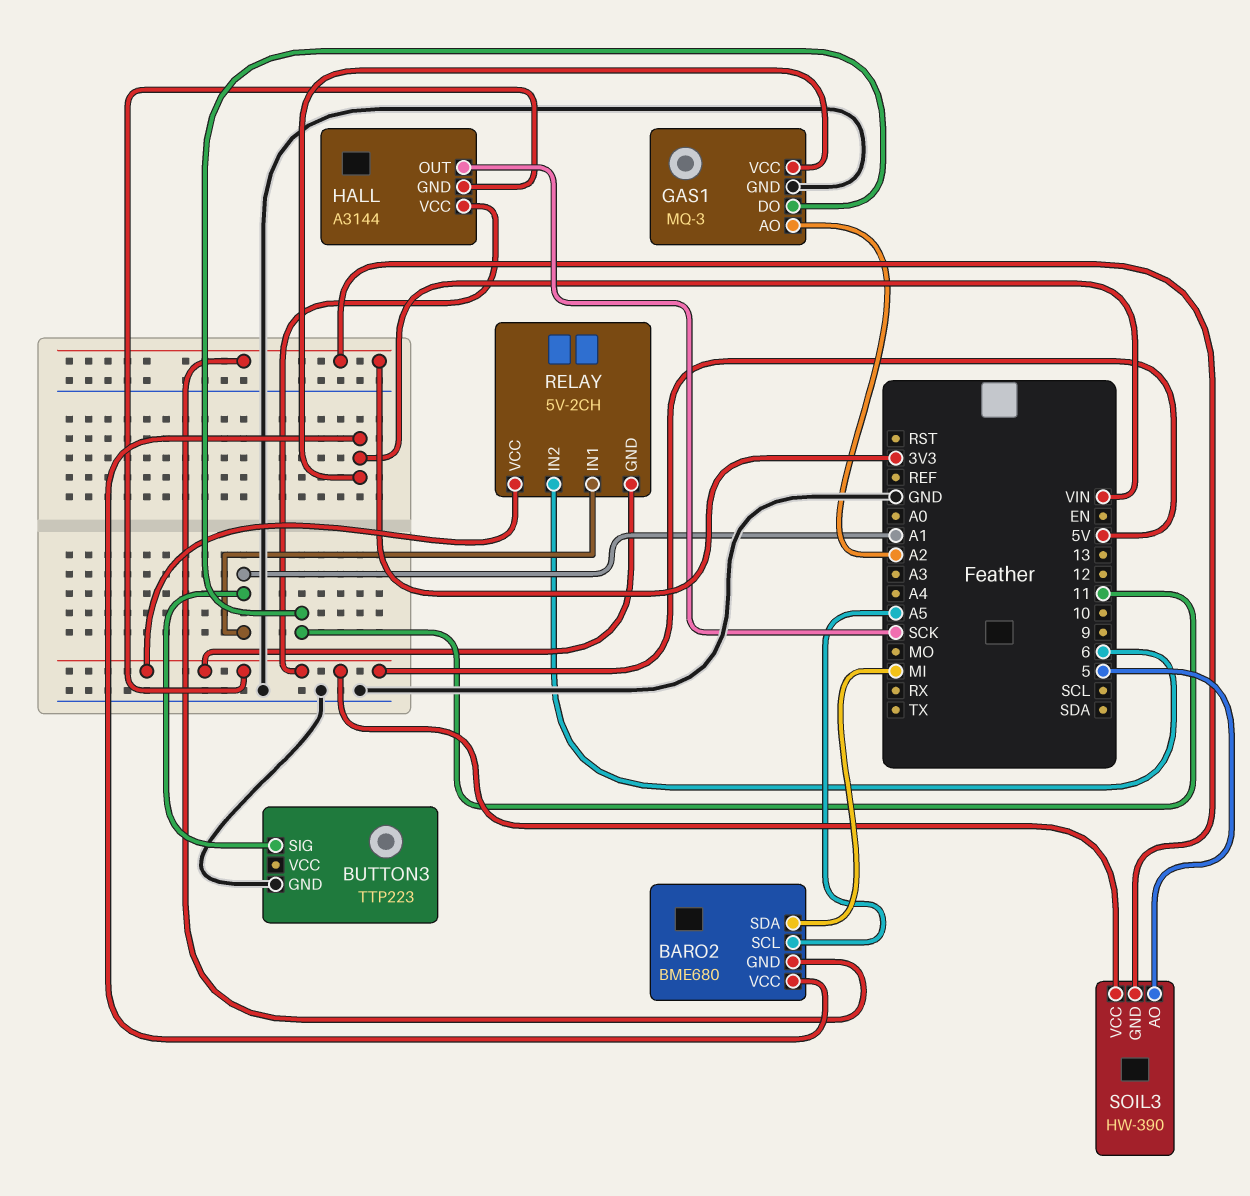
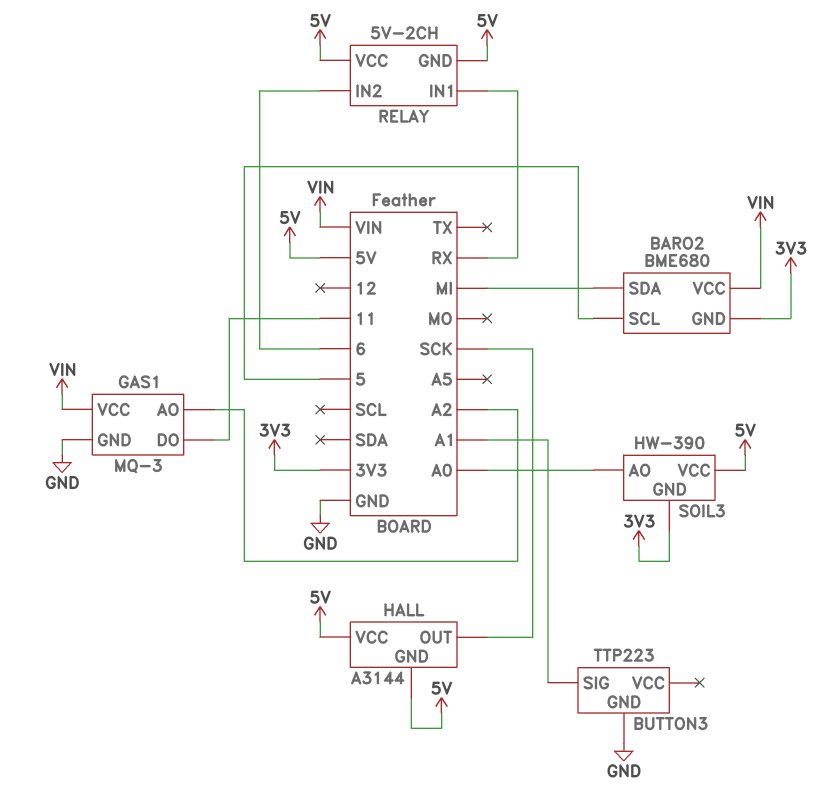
BARO2 pin SCL: A5 -> 5
RELAY pin IN1: A1 -> RX
SOIL3 pin AO: 5 -> A0

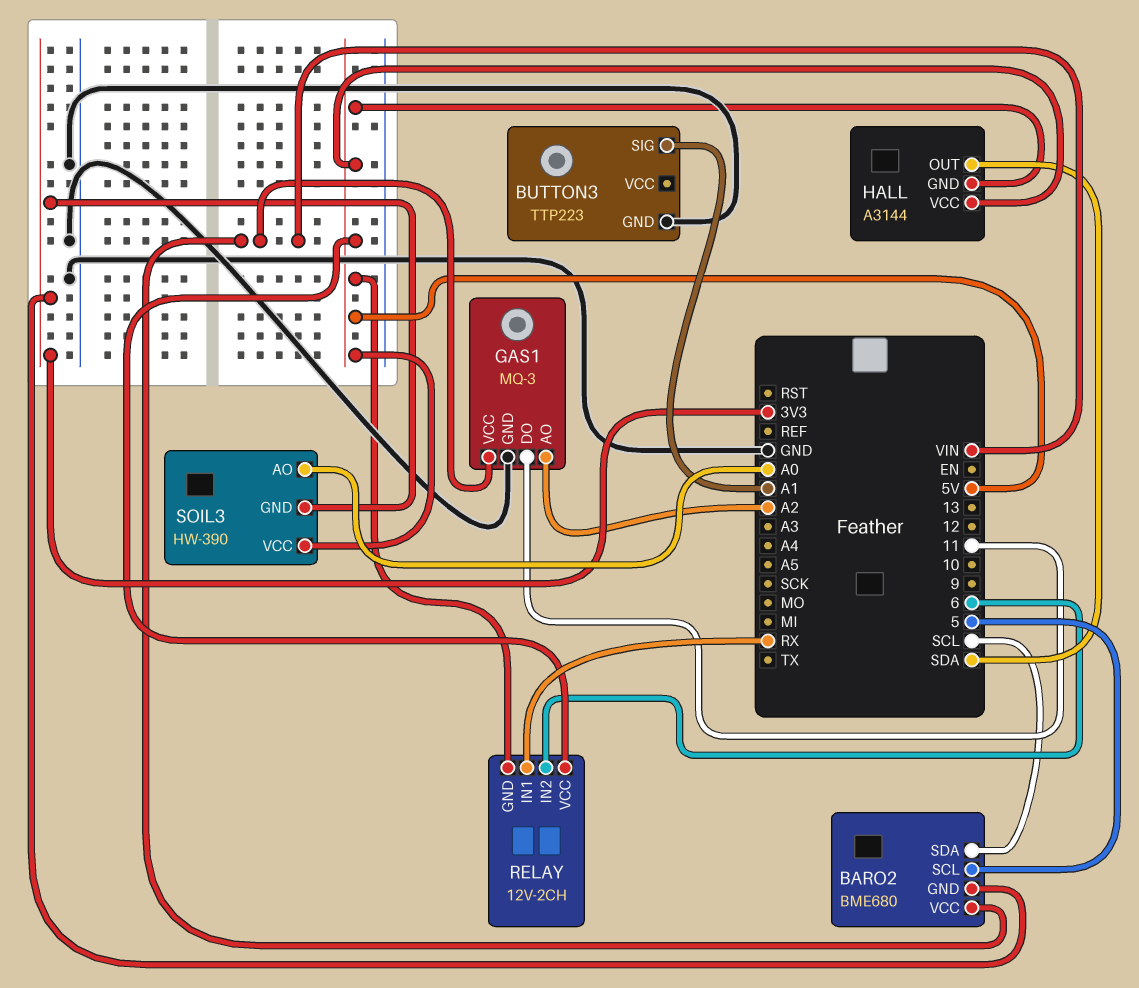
BARO2 pin SDA: MI -> SCL
HALL pin OUT: SCK -> SDA
RELAY: 5V-2CH -> 12V-2CH

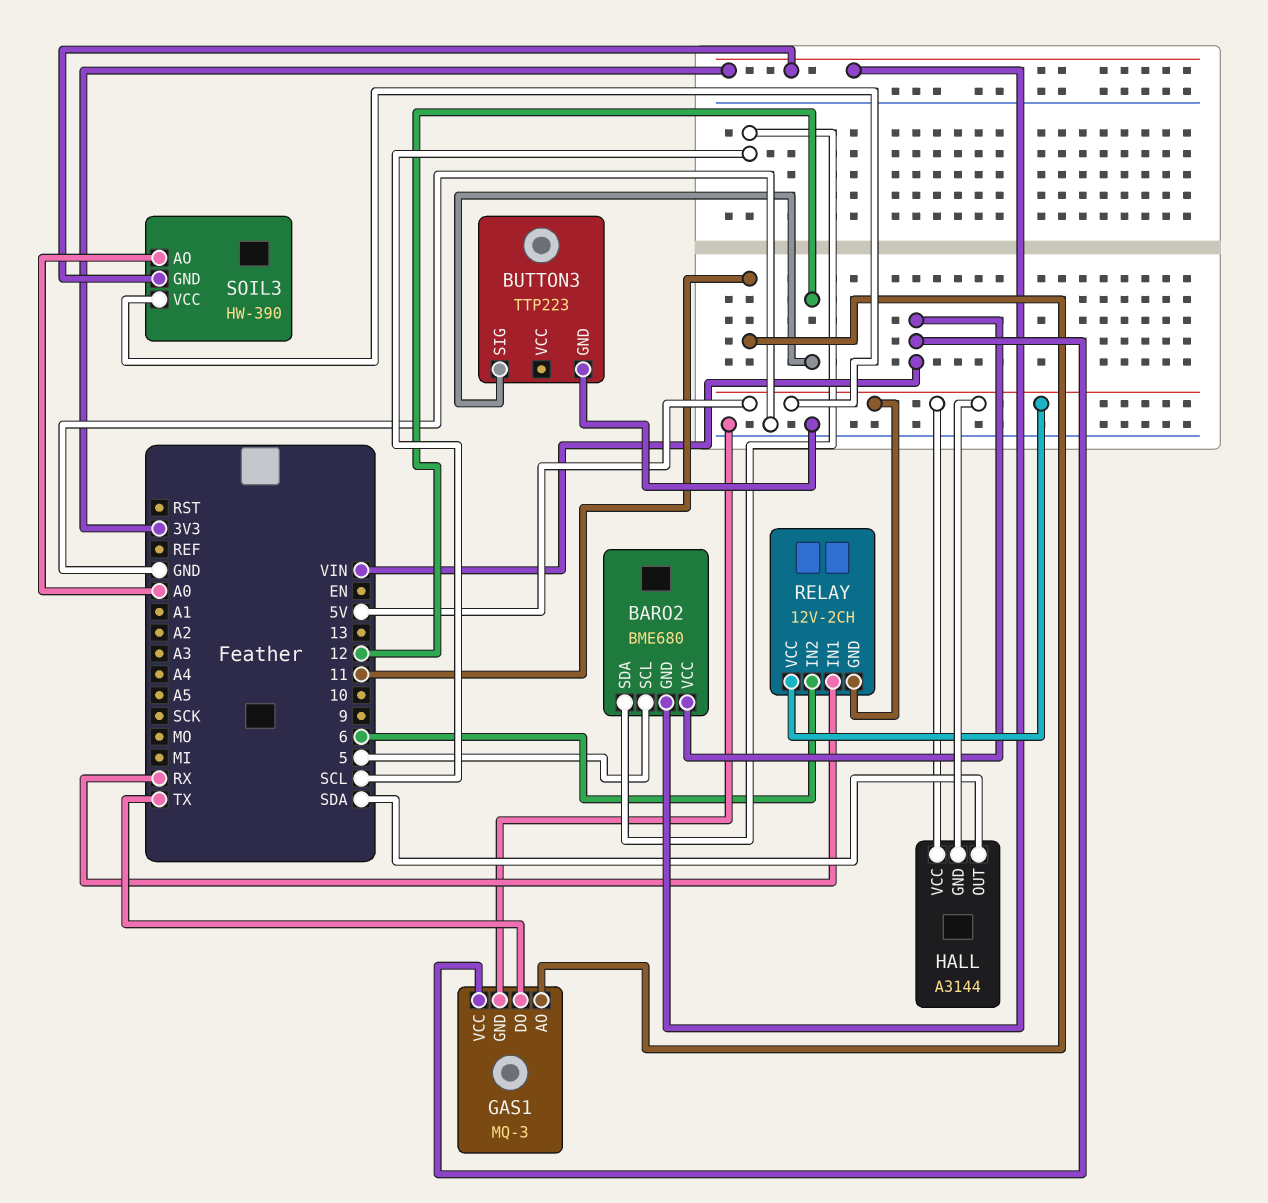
BUTTON3 pin SIG: A1 -> 12
GAS1 pin AO: A2 -> 11
GAS1 pin DO: 11 -> TX

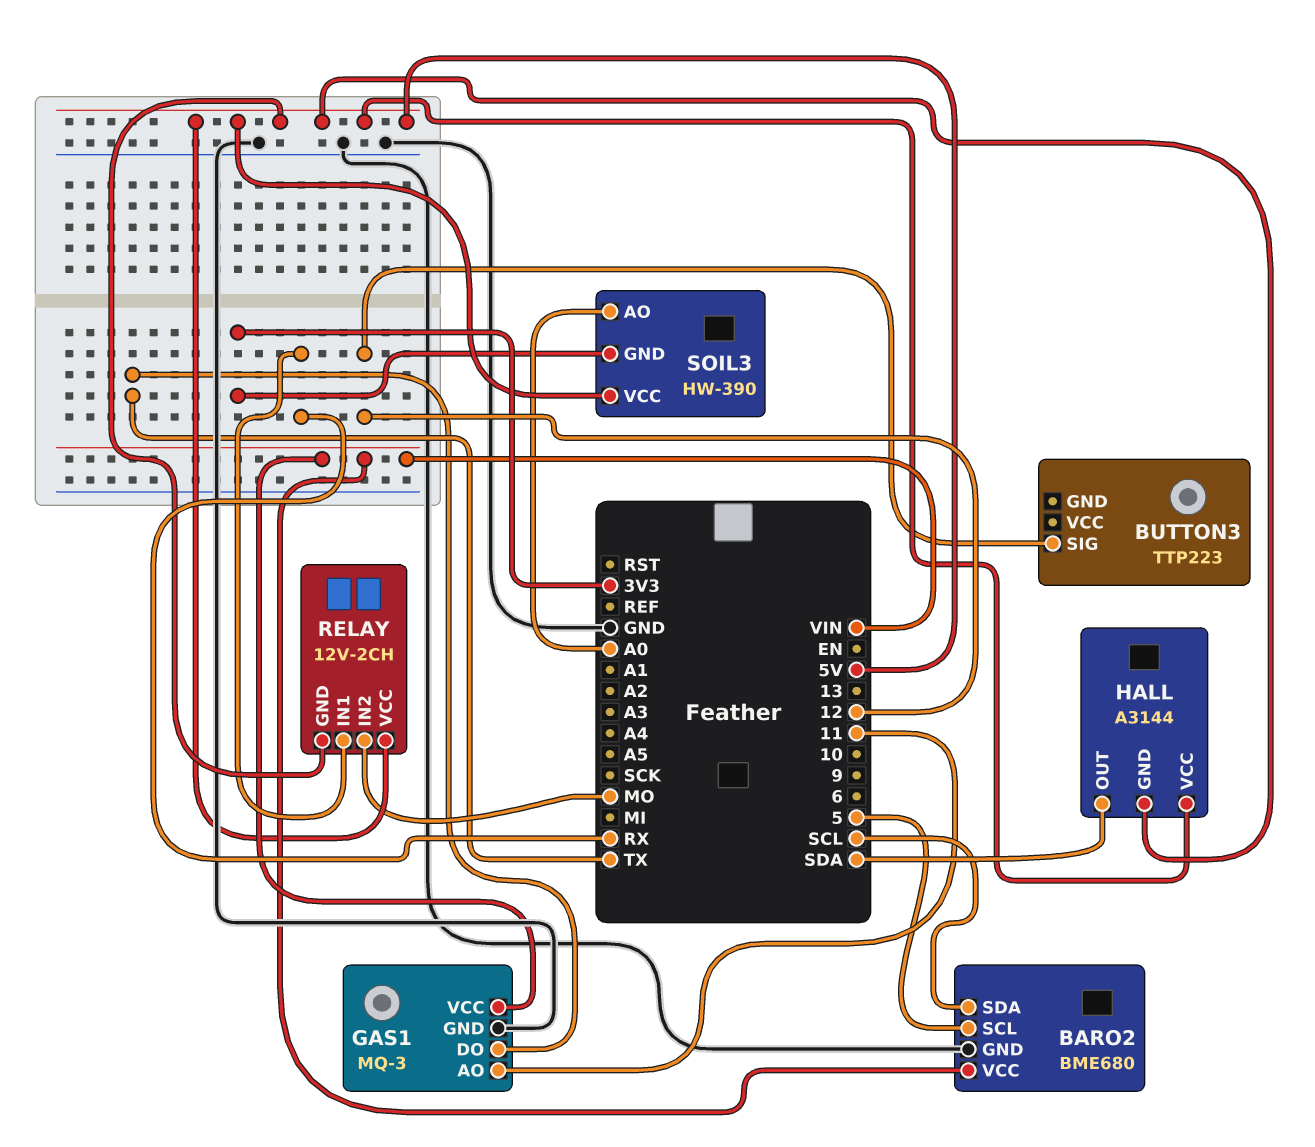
BARO2 pin GND: 3V3 -> GND
BUTTON3 pin GND: GND -> none
RELAY pin IN2: 6 -> MO

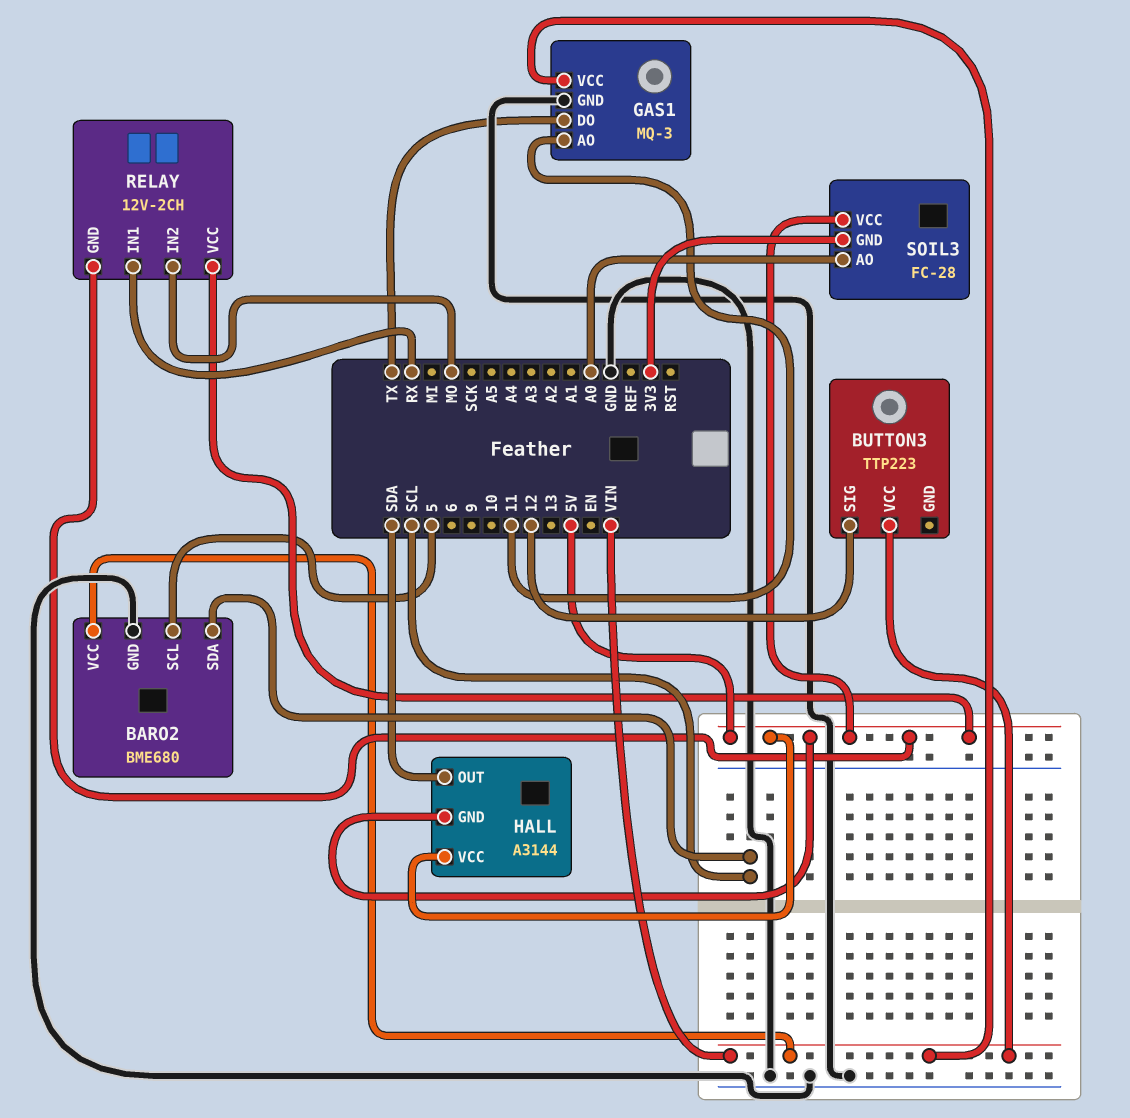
BUTTON3 pin VCC: none -> VIN
SOIL3: HW-390 -> FC-28

